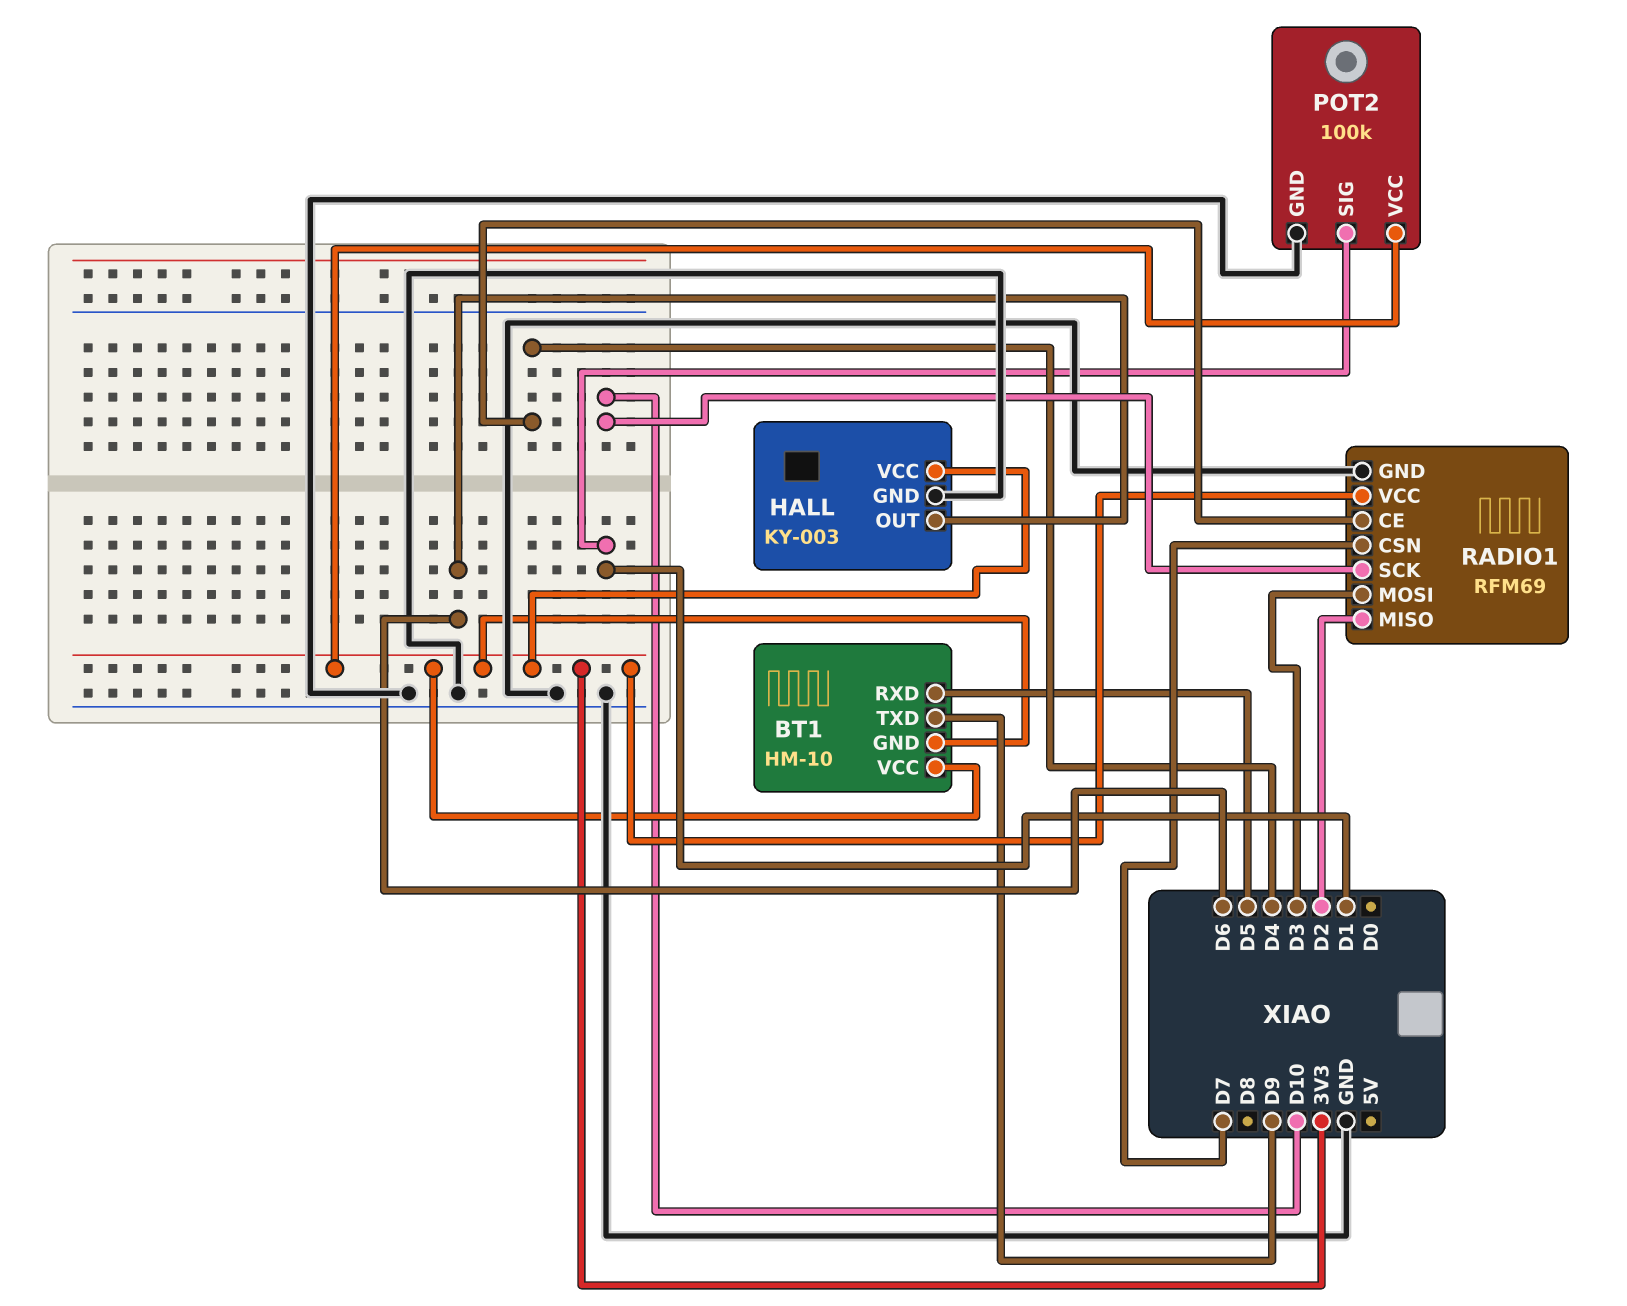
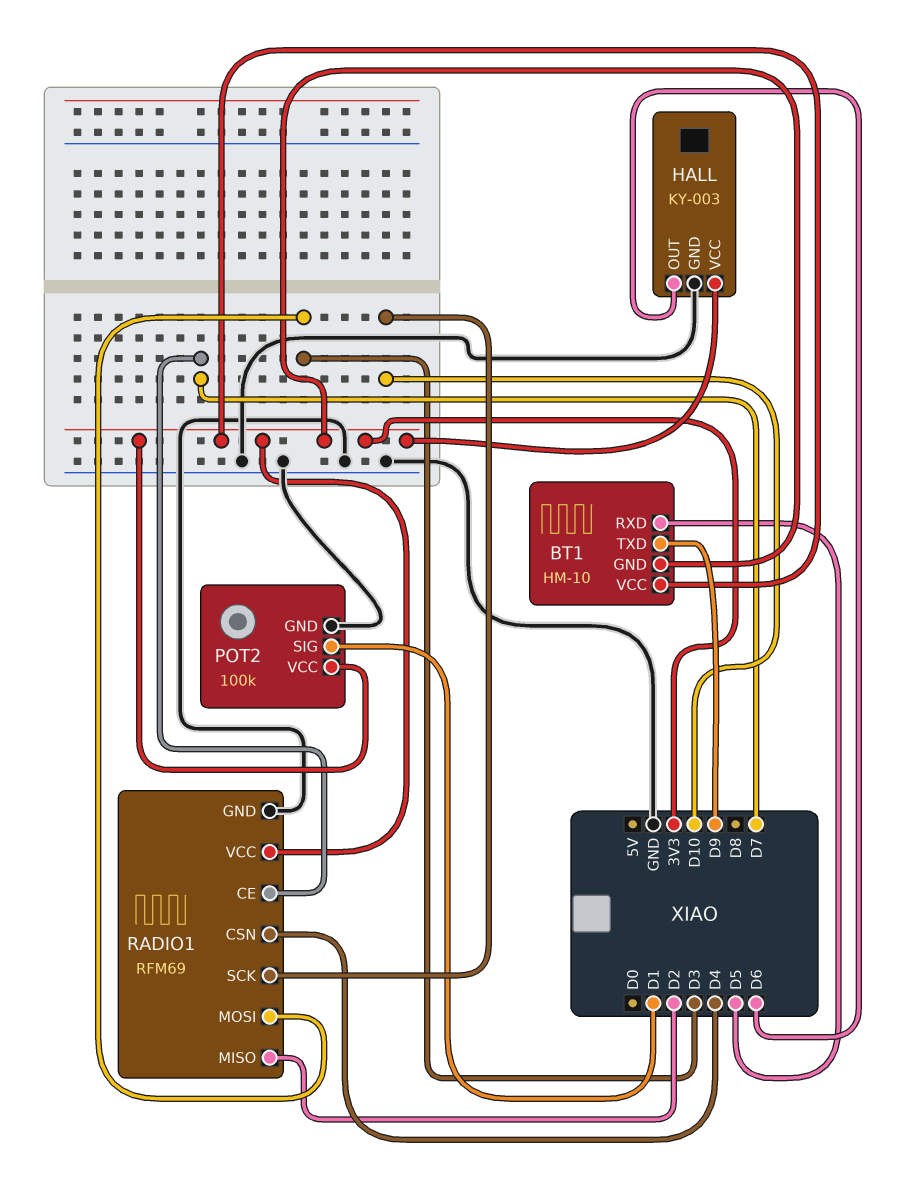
RADIO1 pin CE: D4 -> D7
RADIO1 pin CSN: D7 -> D4

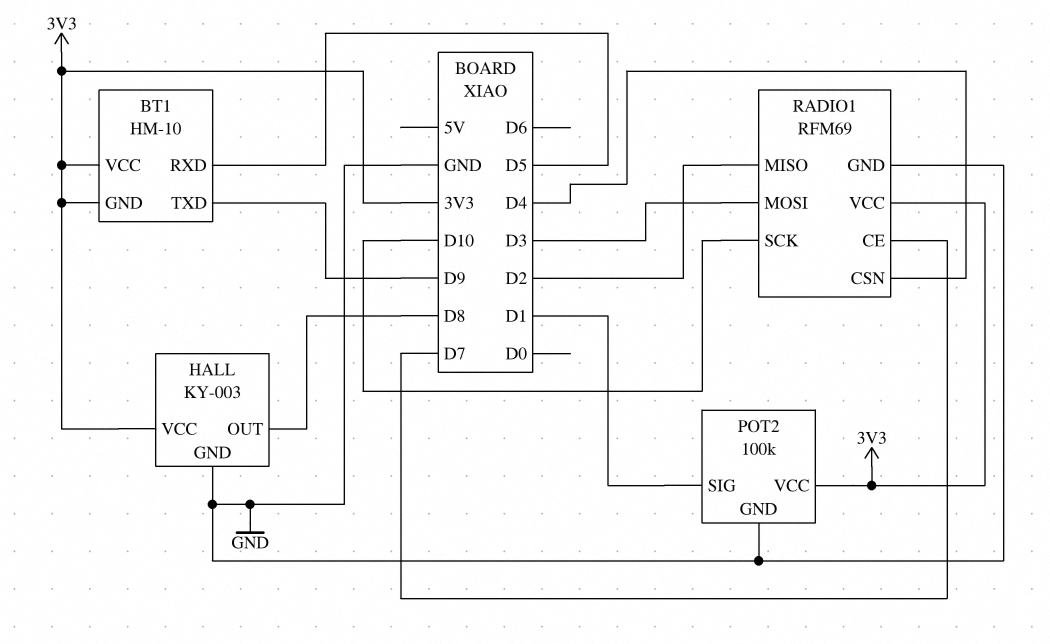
HALL pin OUT: D6 -> D8

